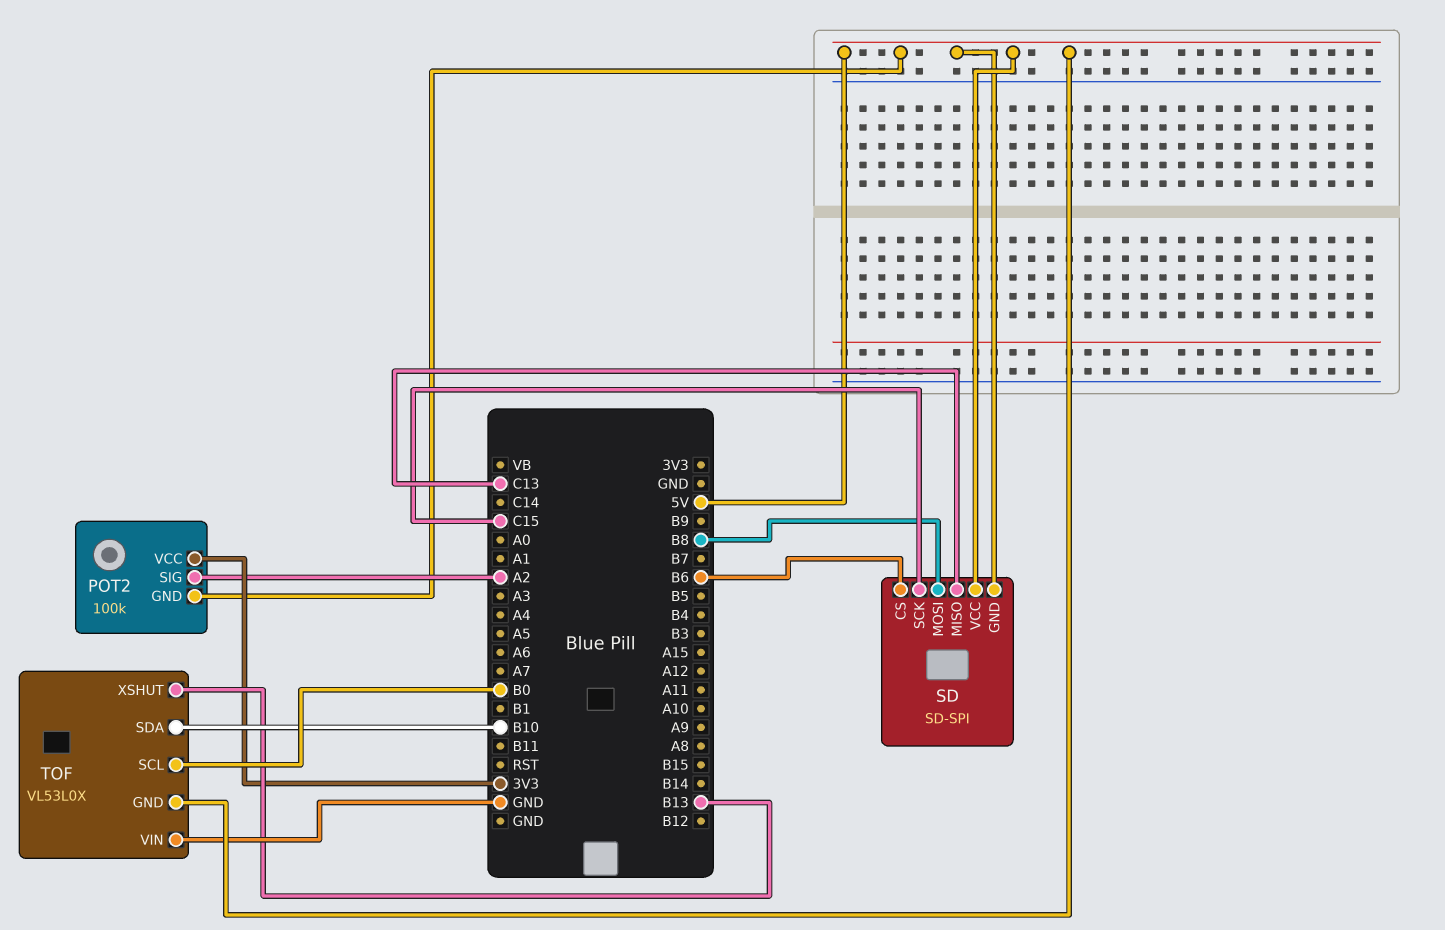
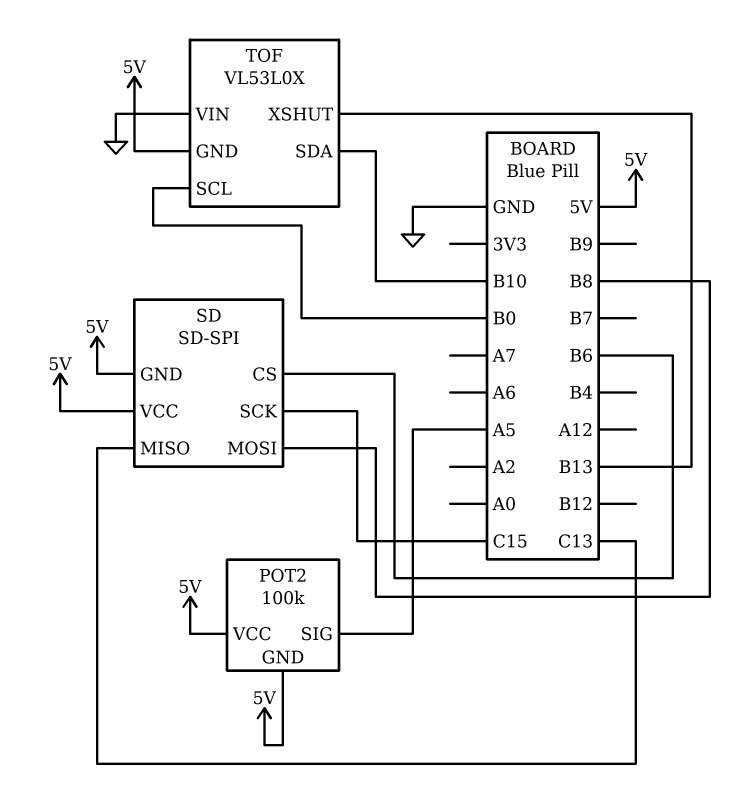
POT2 pin SIG: A2 -> A5
POT2 pin VCC: 3V3 -> 5V

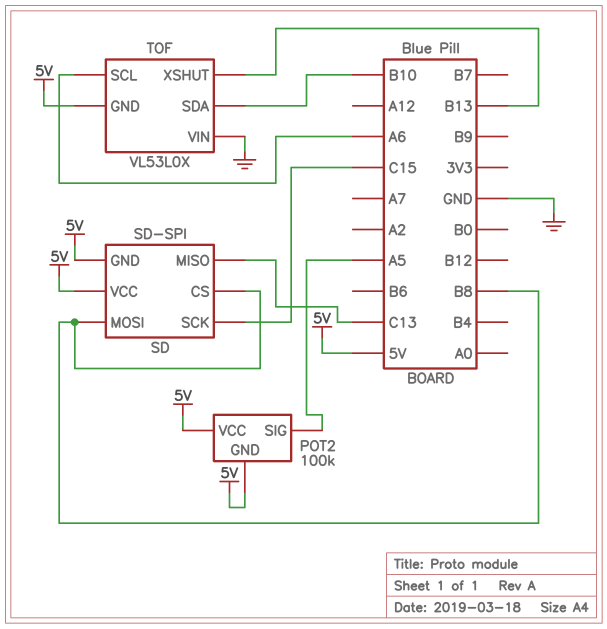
SD pin CS: B6 -> B8
TOF pin SCL: B0 -> A6

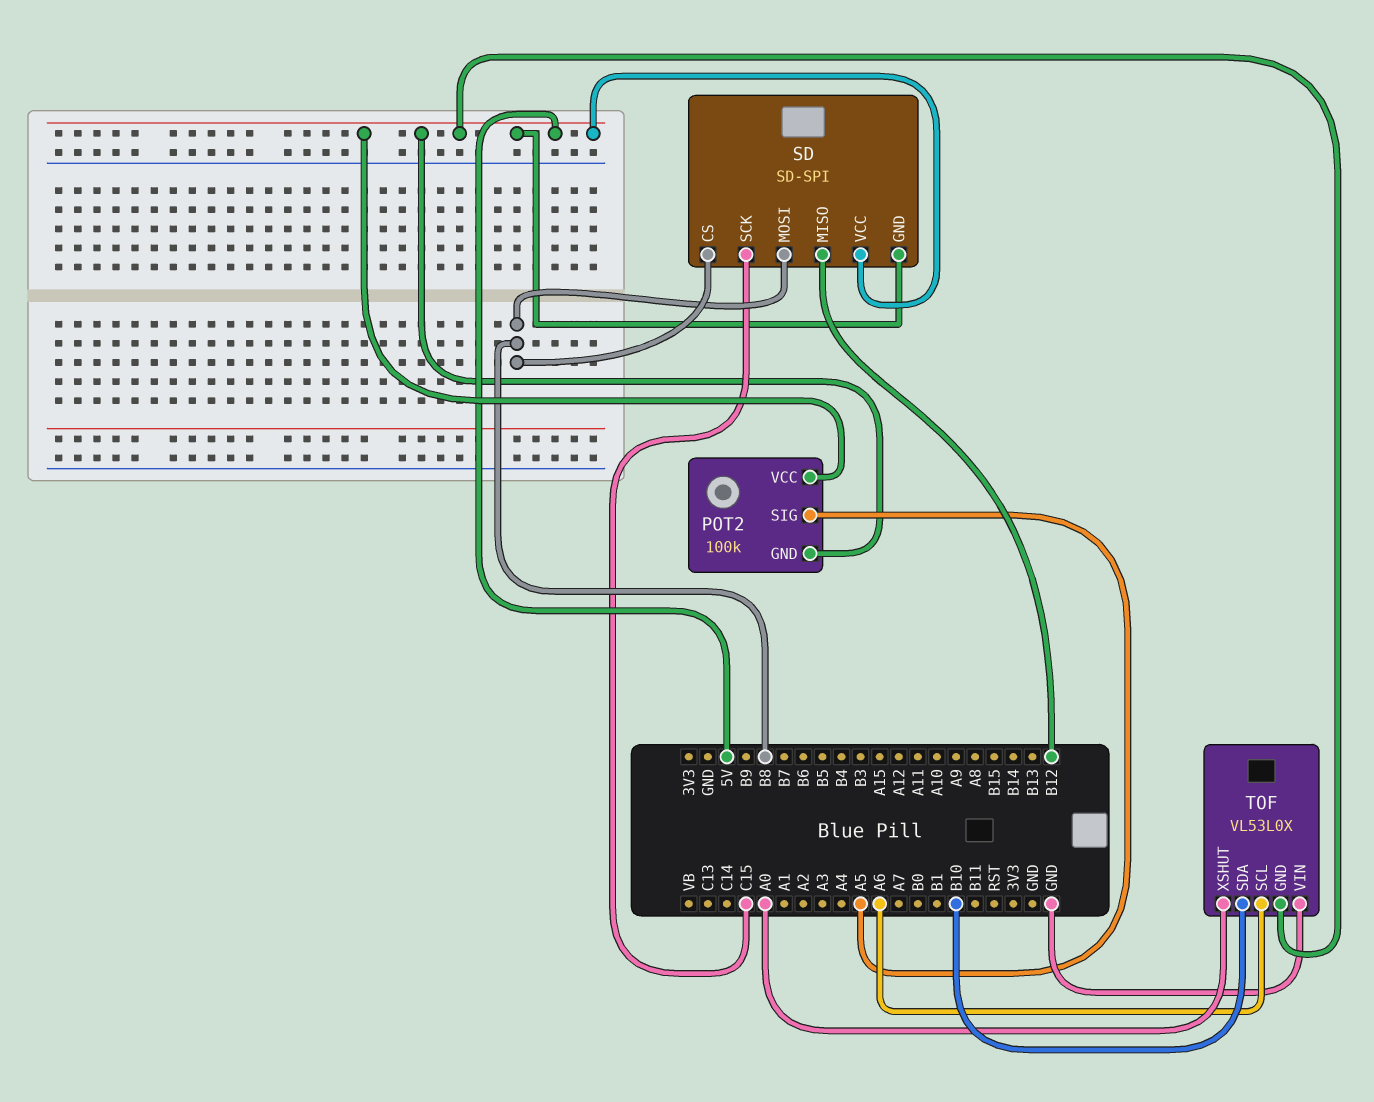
SD pin MISO: C13 -> B12
TOF pin XSHUT: B13 -> A0

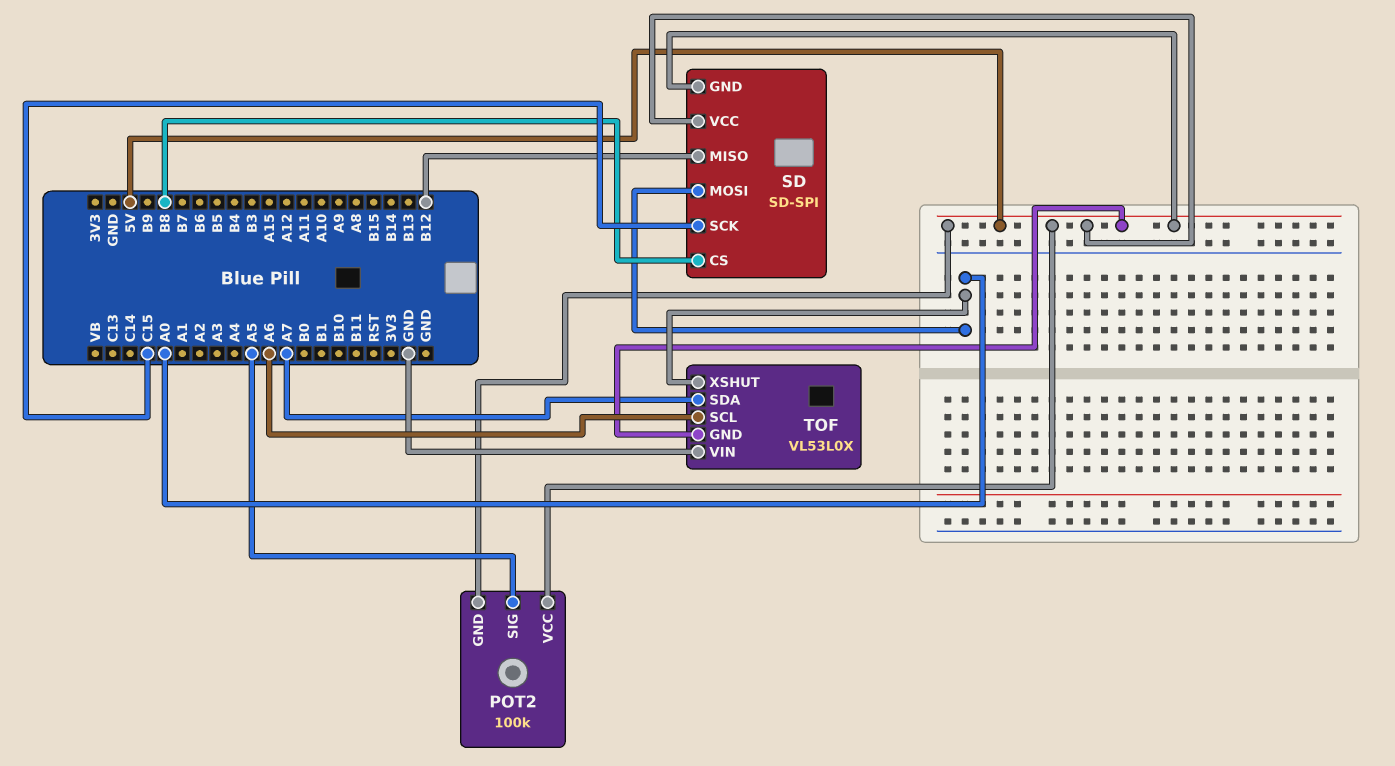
SD pin MOSI: B8 -> A0
TOF pin SDA: B10 -> A7

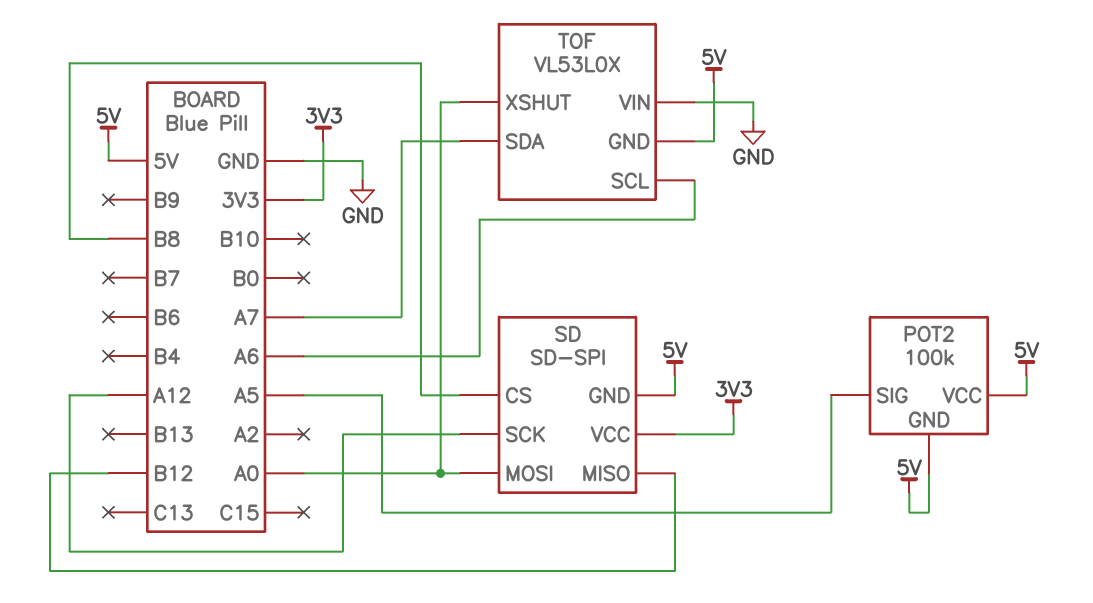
SD pin SCK: C15 -> A12
SD pin VCC: 5V -> 3V3

